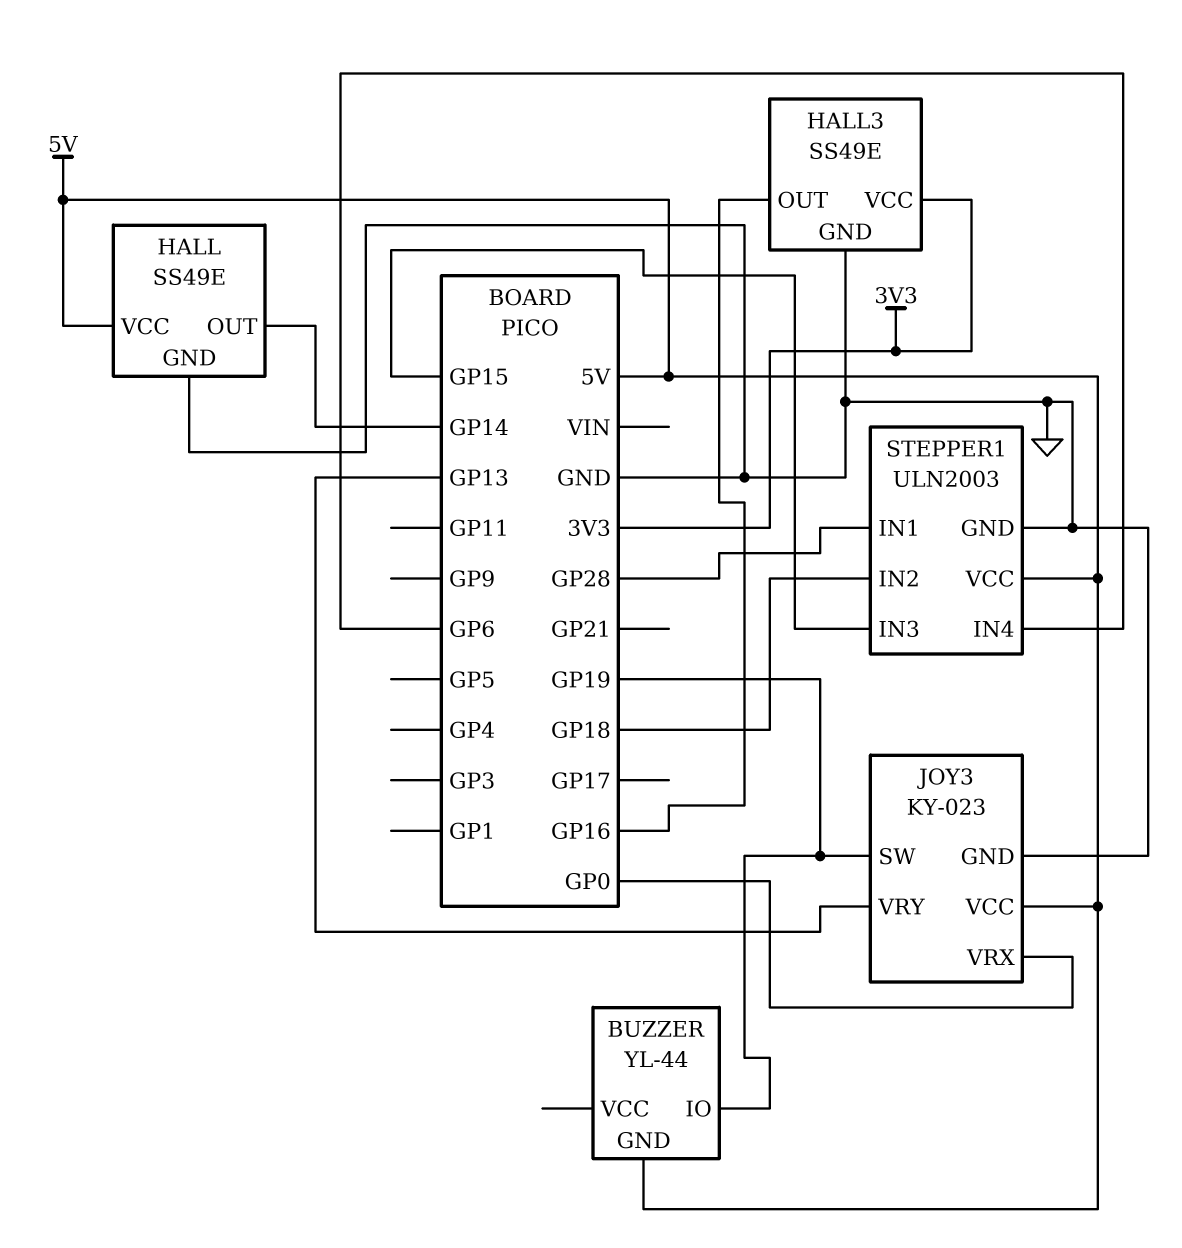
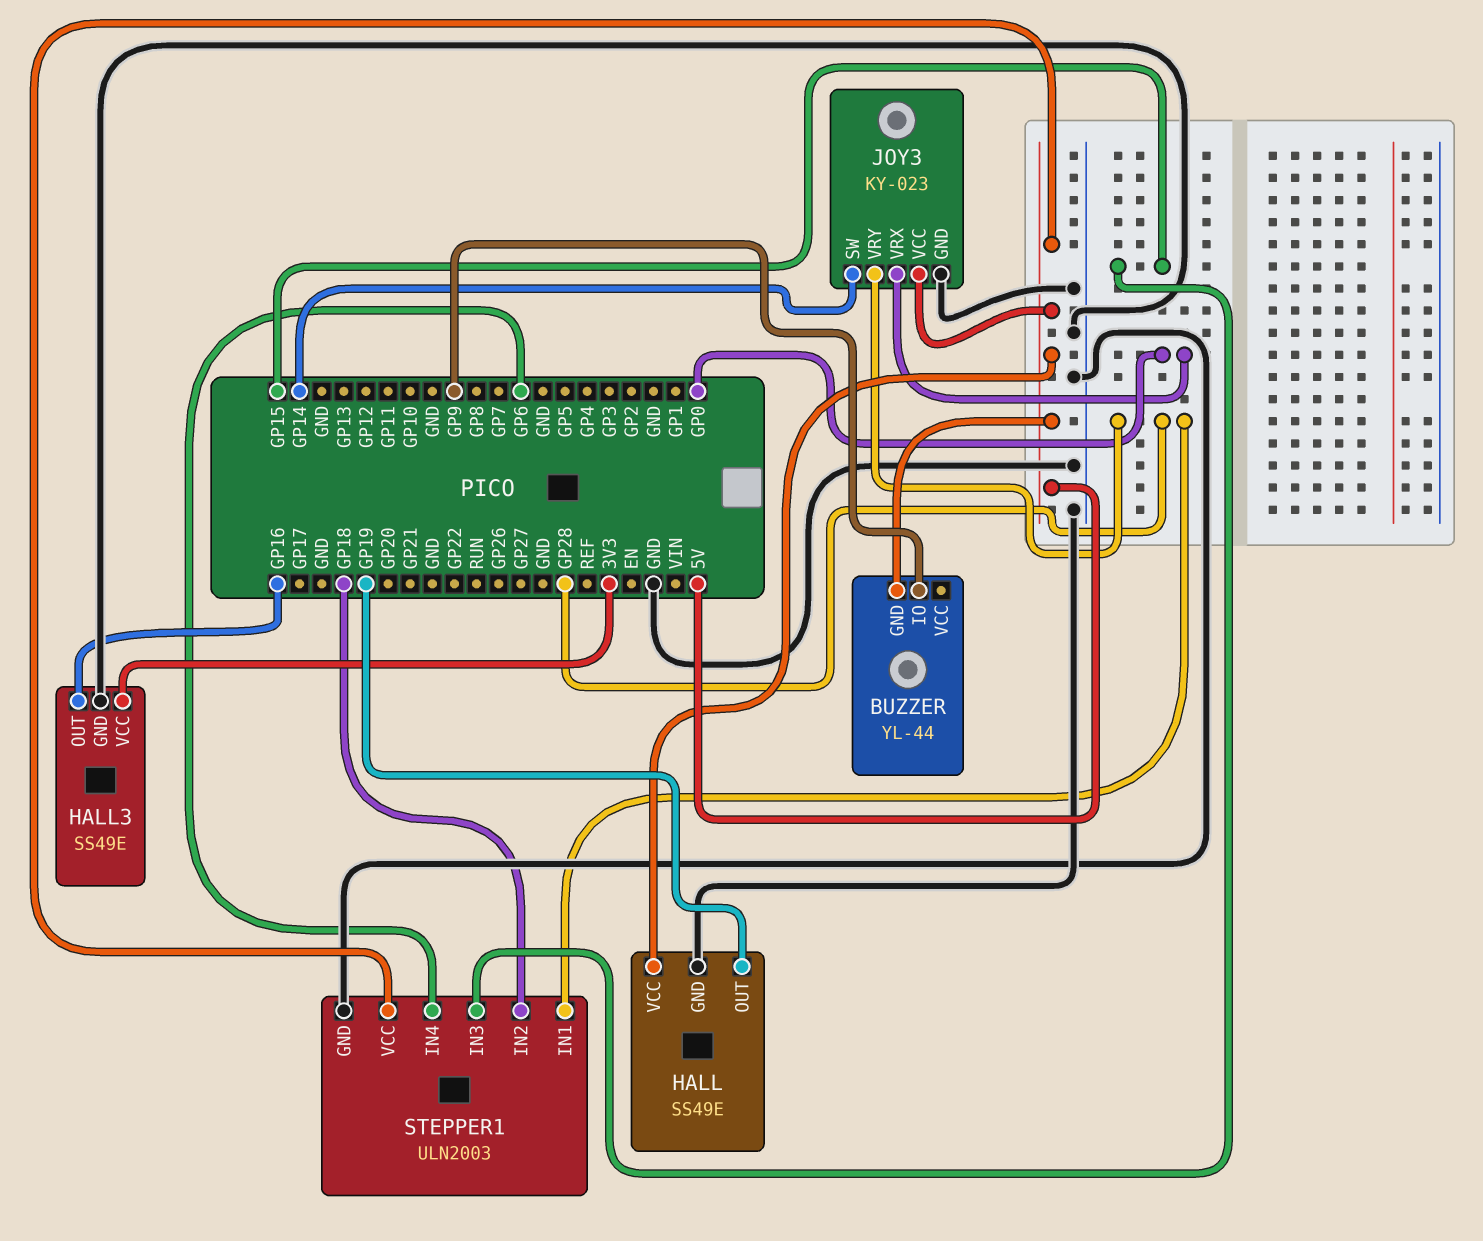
BUZZER pin IO: GP19 -> GP9
HALL pin OUT: GP14 -> GP19
JOY3 pin SW: GP19 -> GP14
JOY3 pin VRY: GP13 -> GP28

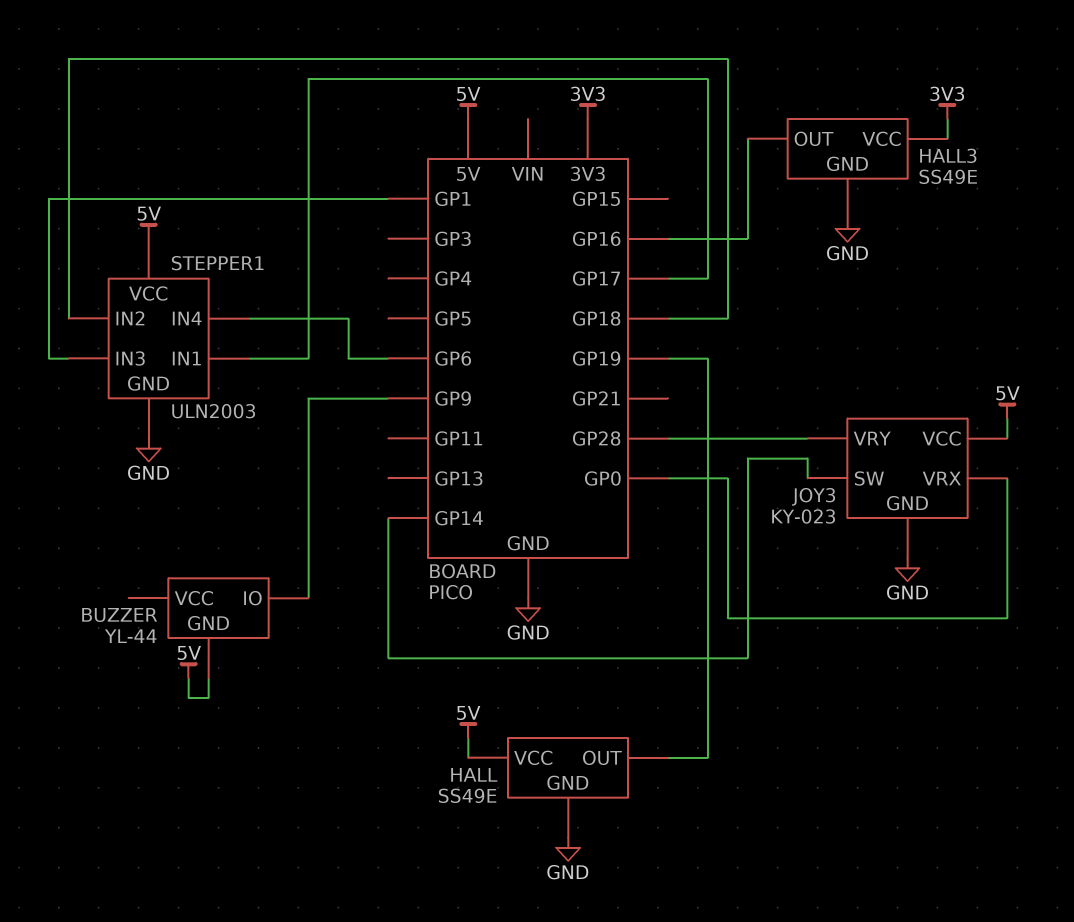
STEPPER1 pin IN1: GP28 -> GP17
STEPPER1 pin IN3: GP15 -> GP1

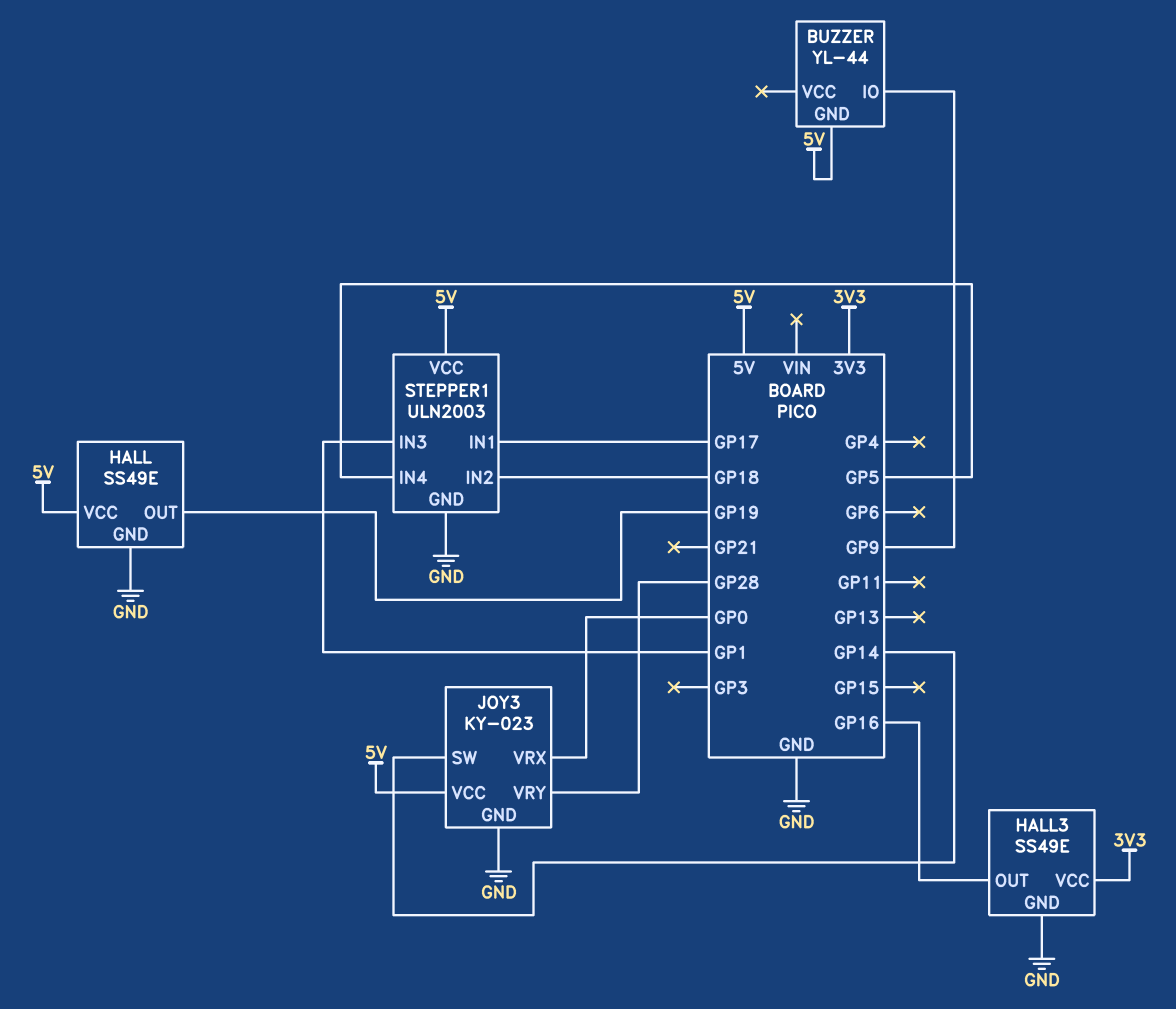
STEPPER1 pin IN4: GP6 -> GP5

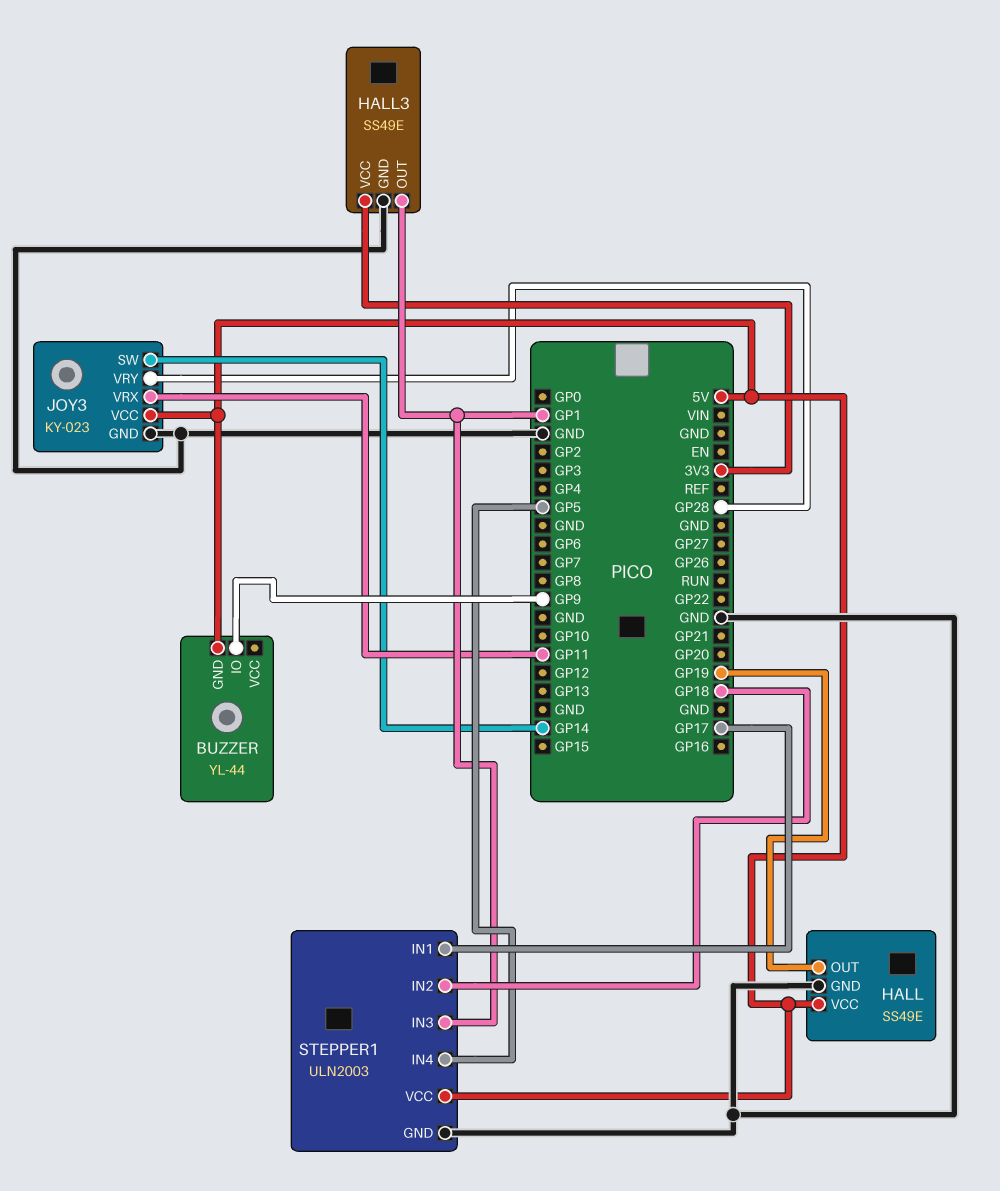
HALL3 pin OUT: GP16 -> GP1
JOY3 pin VRX: GP0 -> GP11

